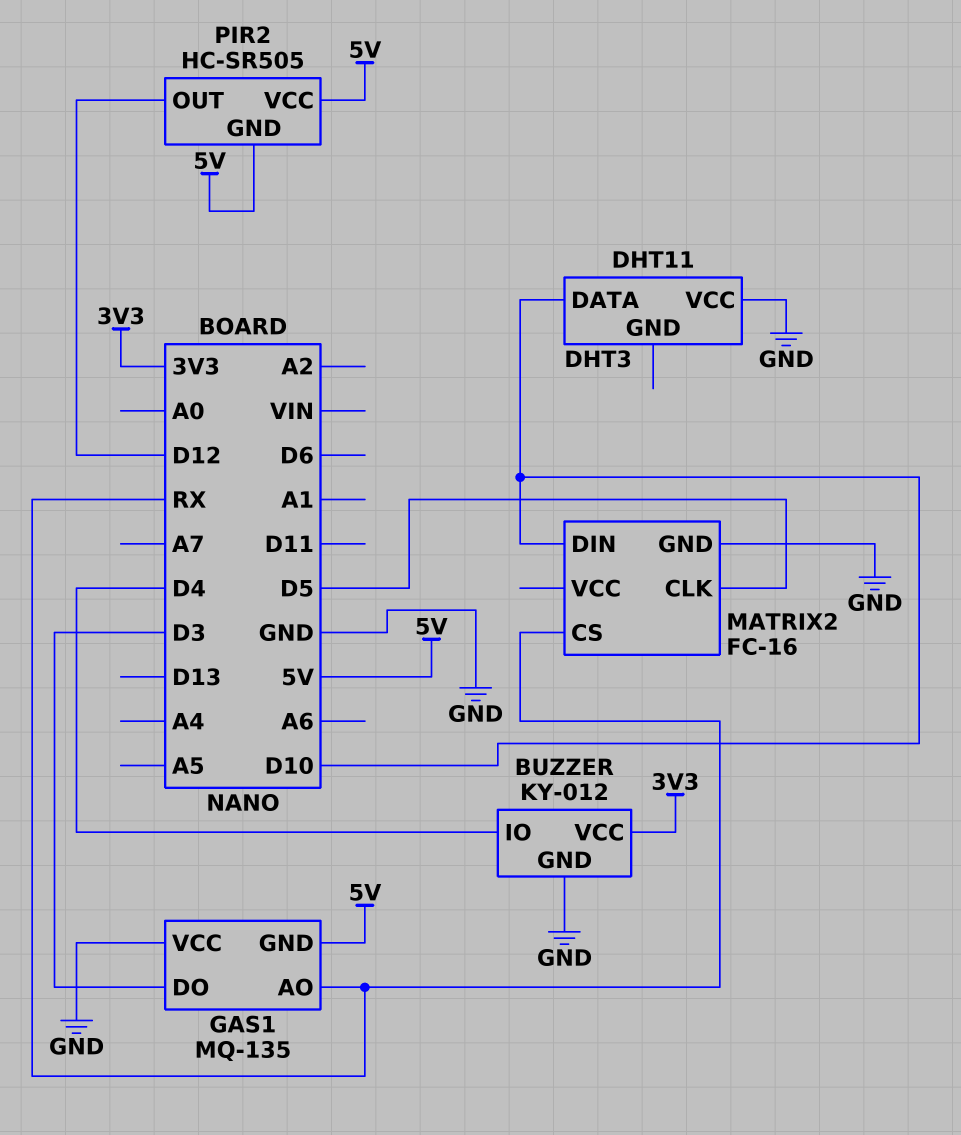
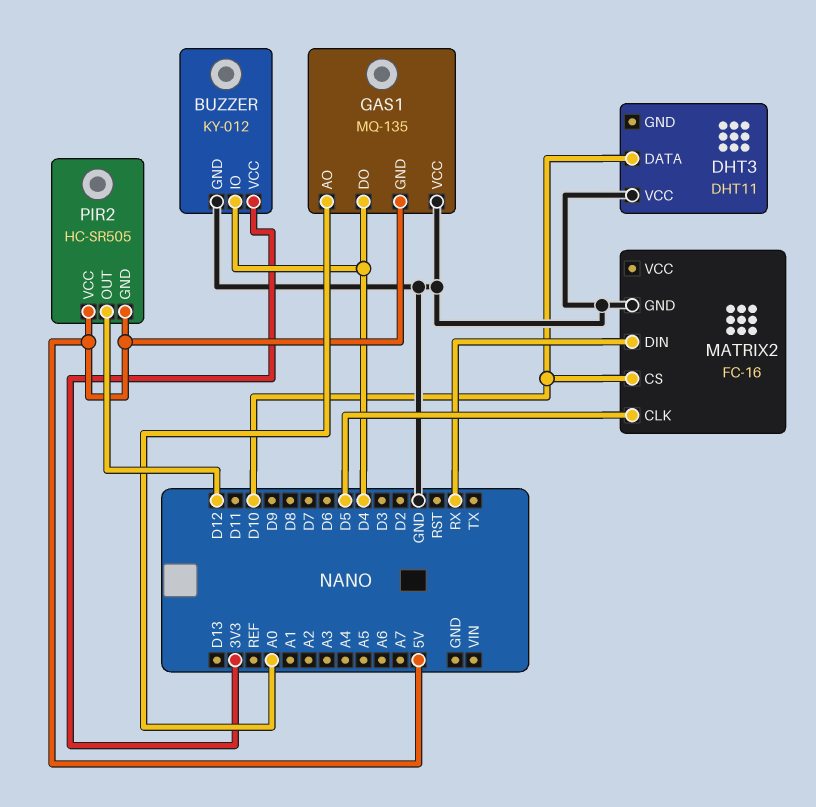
GAS1 pin AO: RX -> A0
GAS1 pin DO: D3 -> D4
MATRIX2 pin CS: RX -> D10
MATRIX2 pin DIN: D10 -> RX

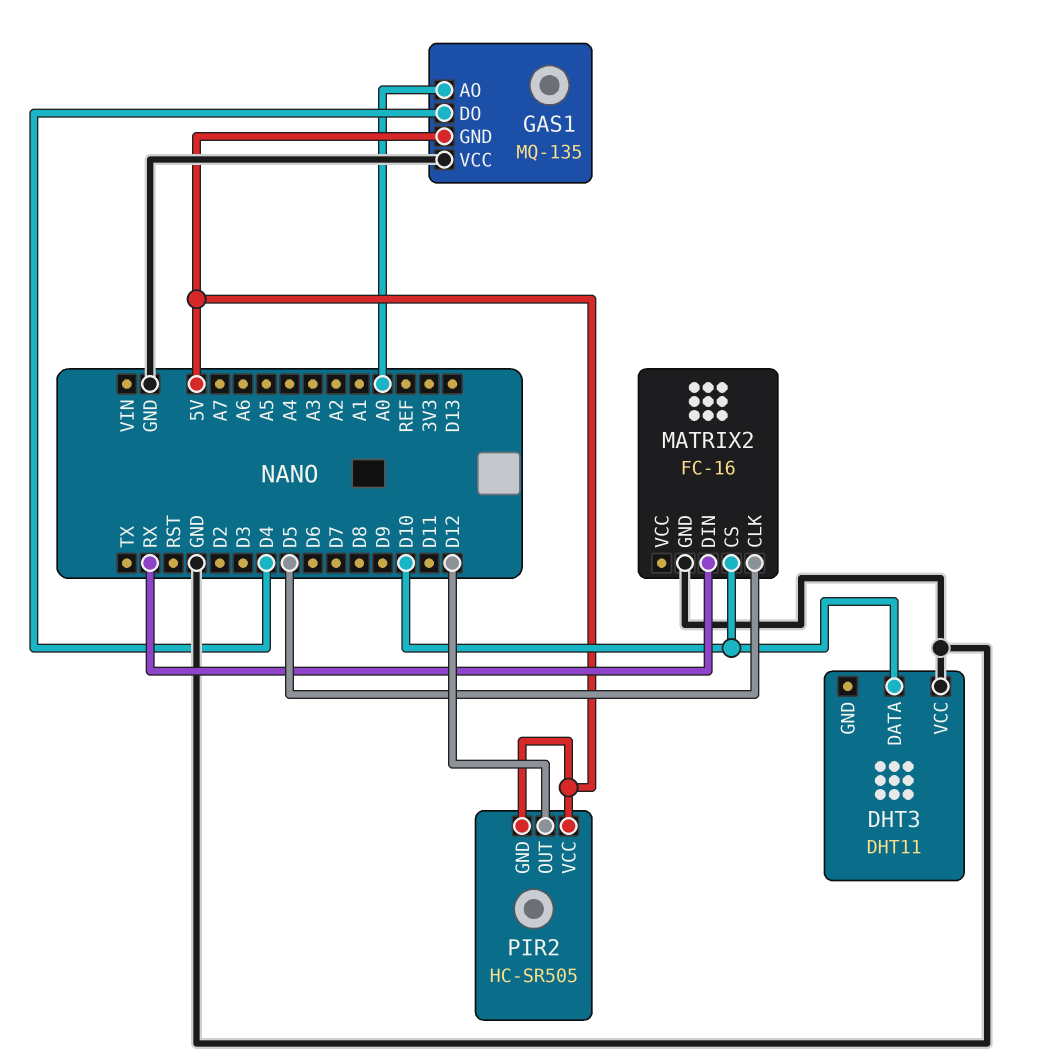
BUZZER: KY-012 -> none
BUZZER pin GND: GND -> none
BUZZER pin IO: D4 -> none
BUZZER pin VCC: 3V3 -> none

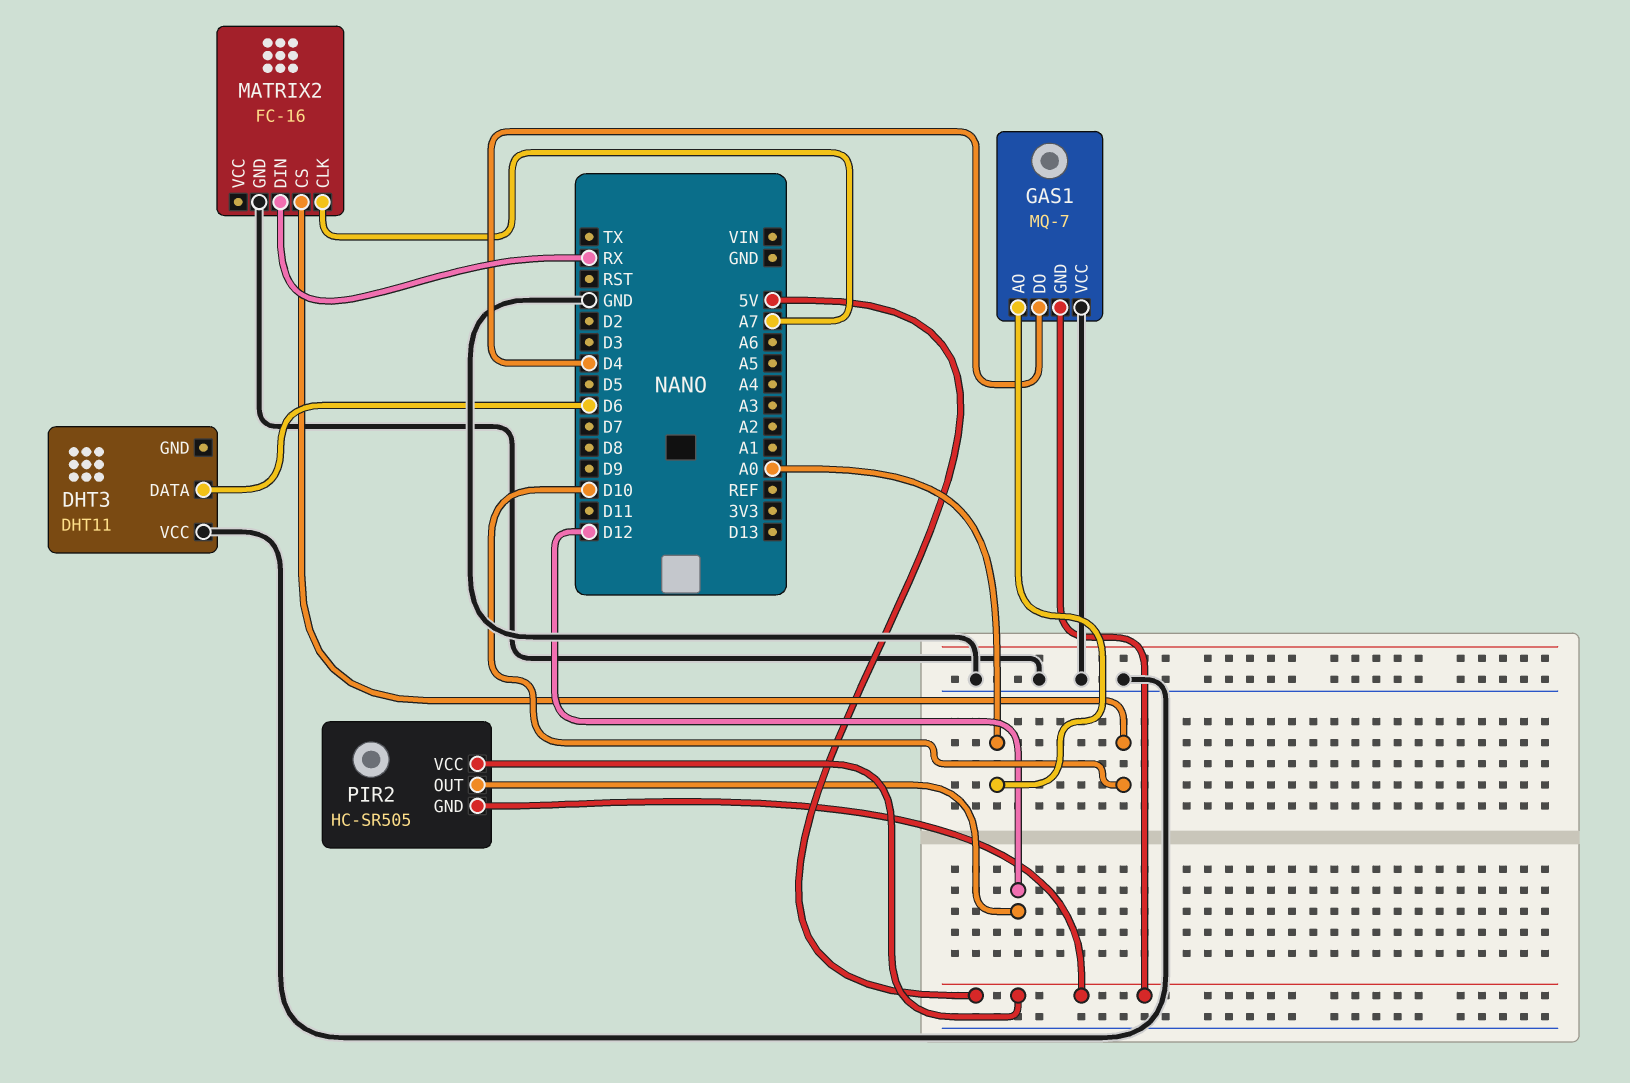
DHT3 pin DATA: D10 -> D6
GAS1: MQ-135 -> MQ-7
MATRIX2 pin CLK: D5 -> A7

